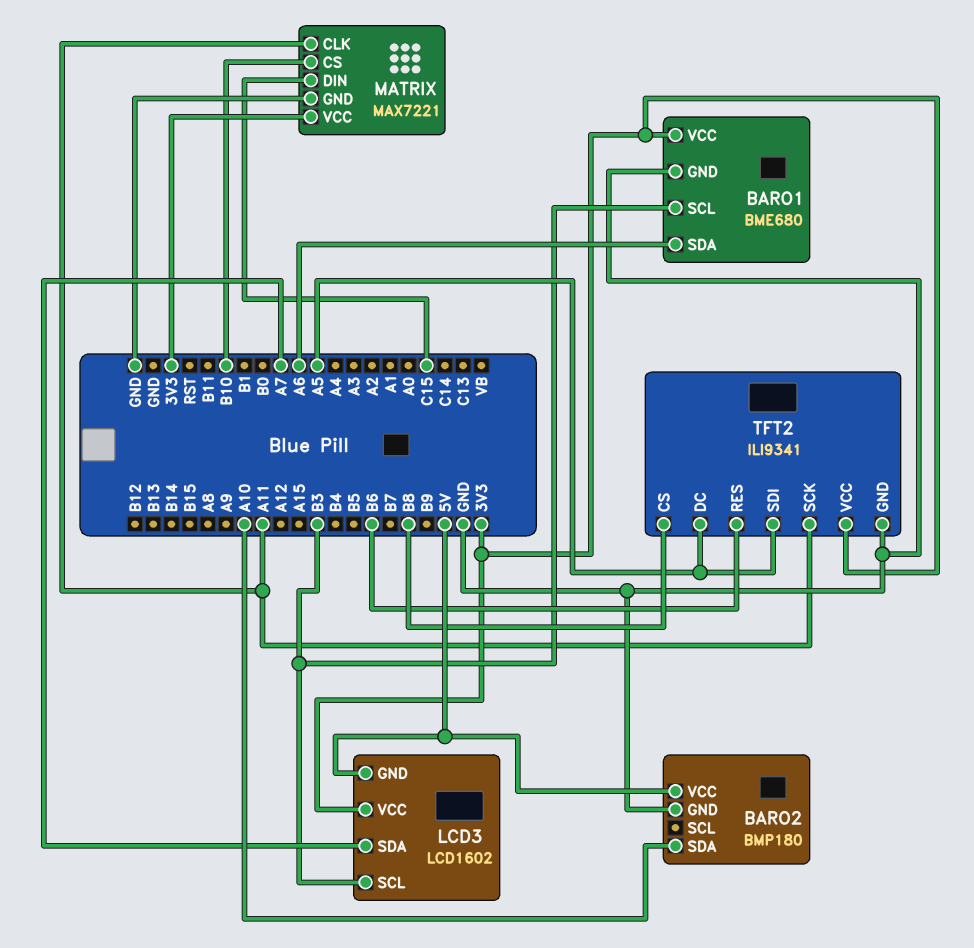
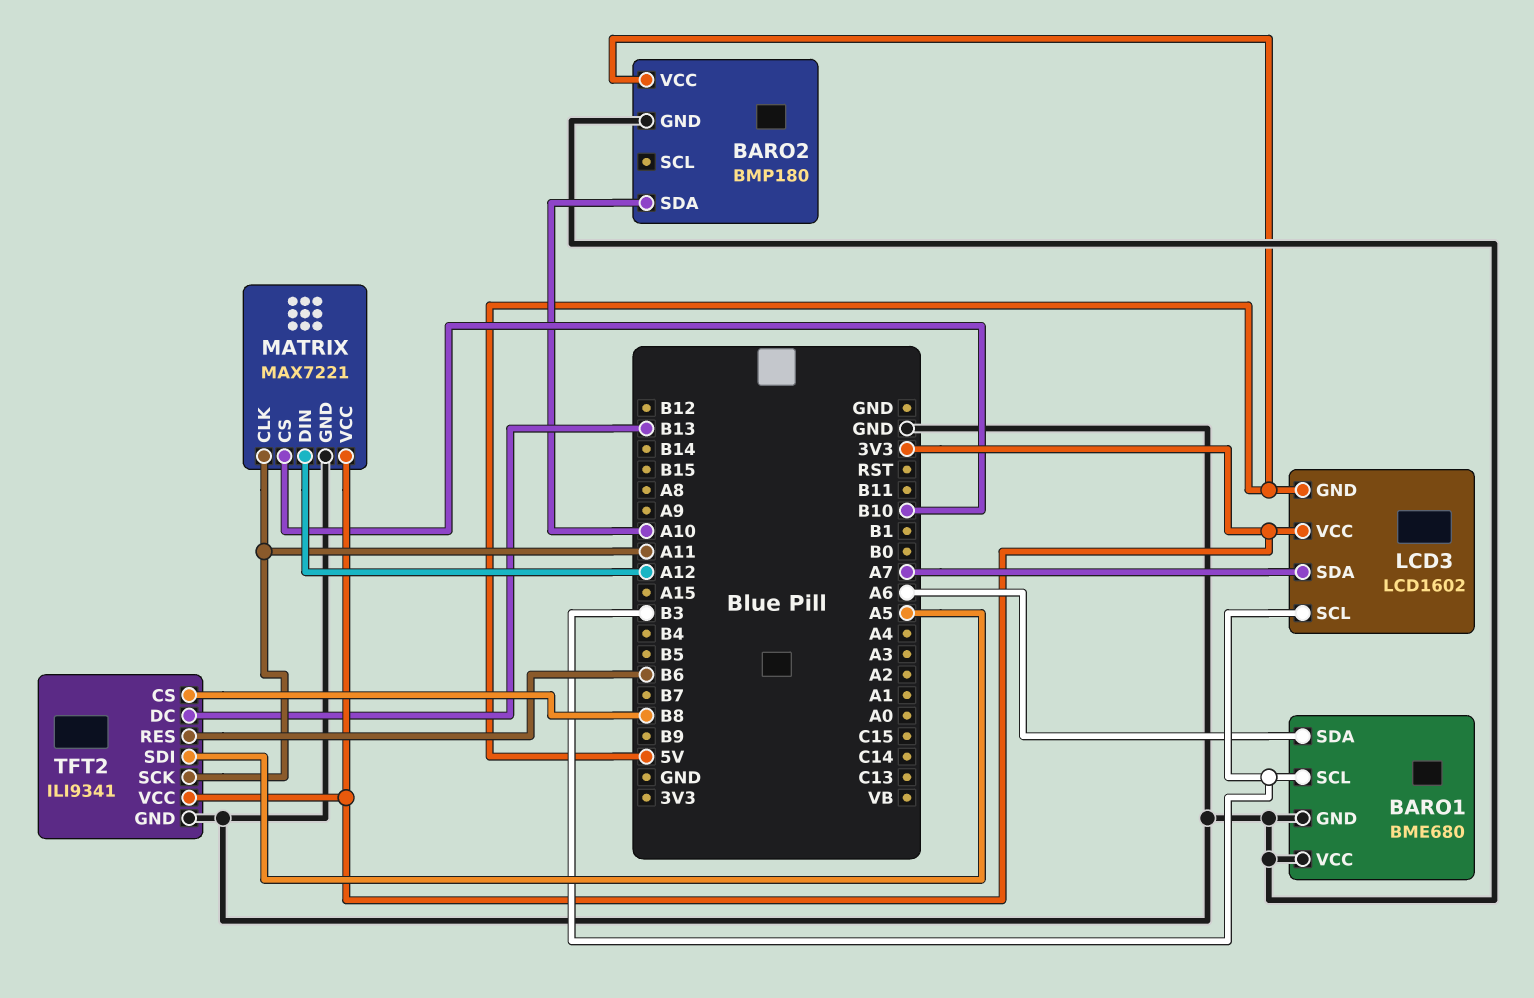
BARO1 pin VCC: 3V3 -> GND
MATRIX pin DIN: C15 -> A12
TFT2 pin DC: A5 -> B13

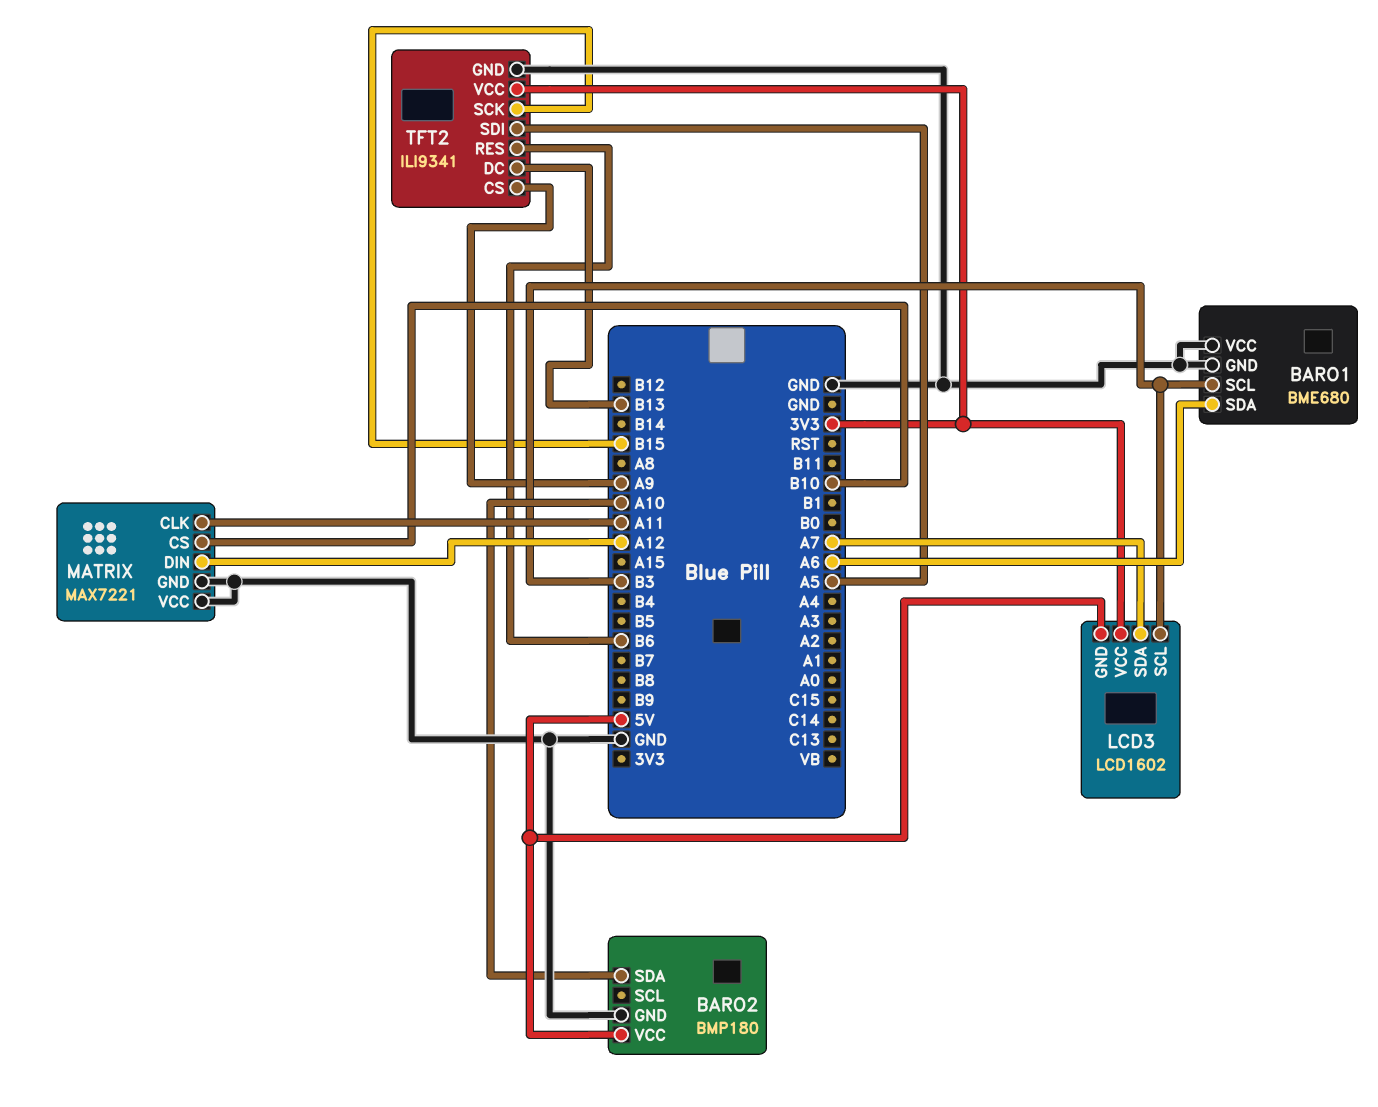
MATRIX pin VCC: 3V3 -> GND
TFT2 pin CS: B8 -> A9
TFT2 pin SCK: A11 -> B15

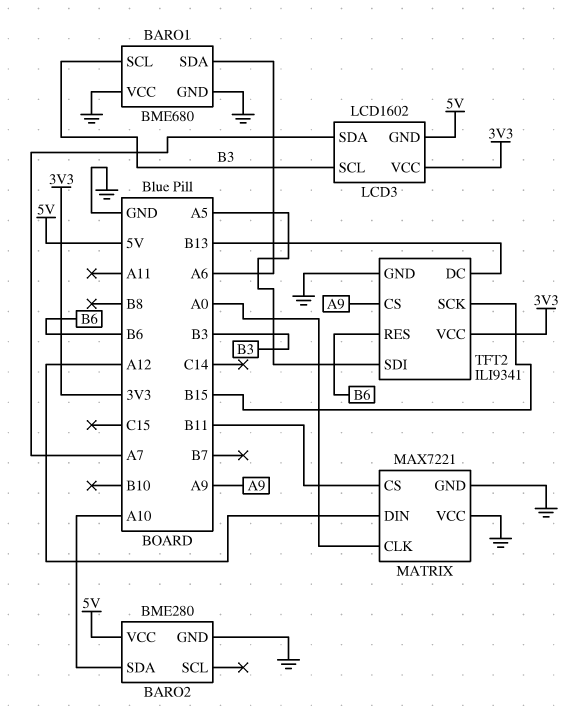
BARO2: BMP180 -> BME280
MATRIX pin CLK: A11 -> A0
MATRIX pin CS: B10 -> B11

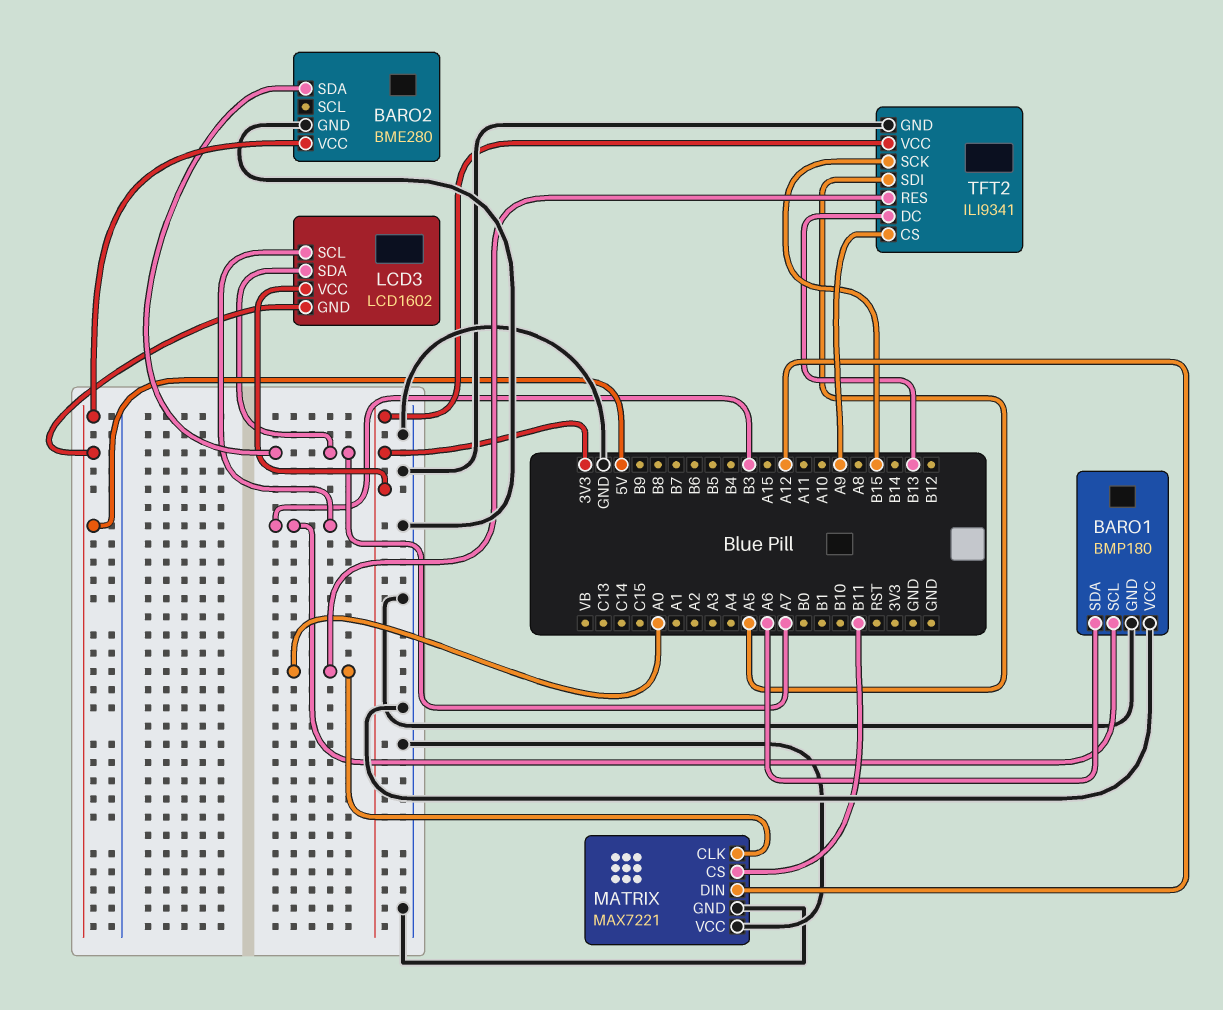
BARO1: BME680 -> BMP180
BARO2 pin SDA: A10 -> A7
TFT2 pin RES: B6 -> A0

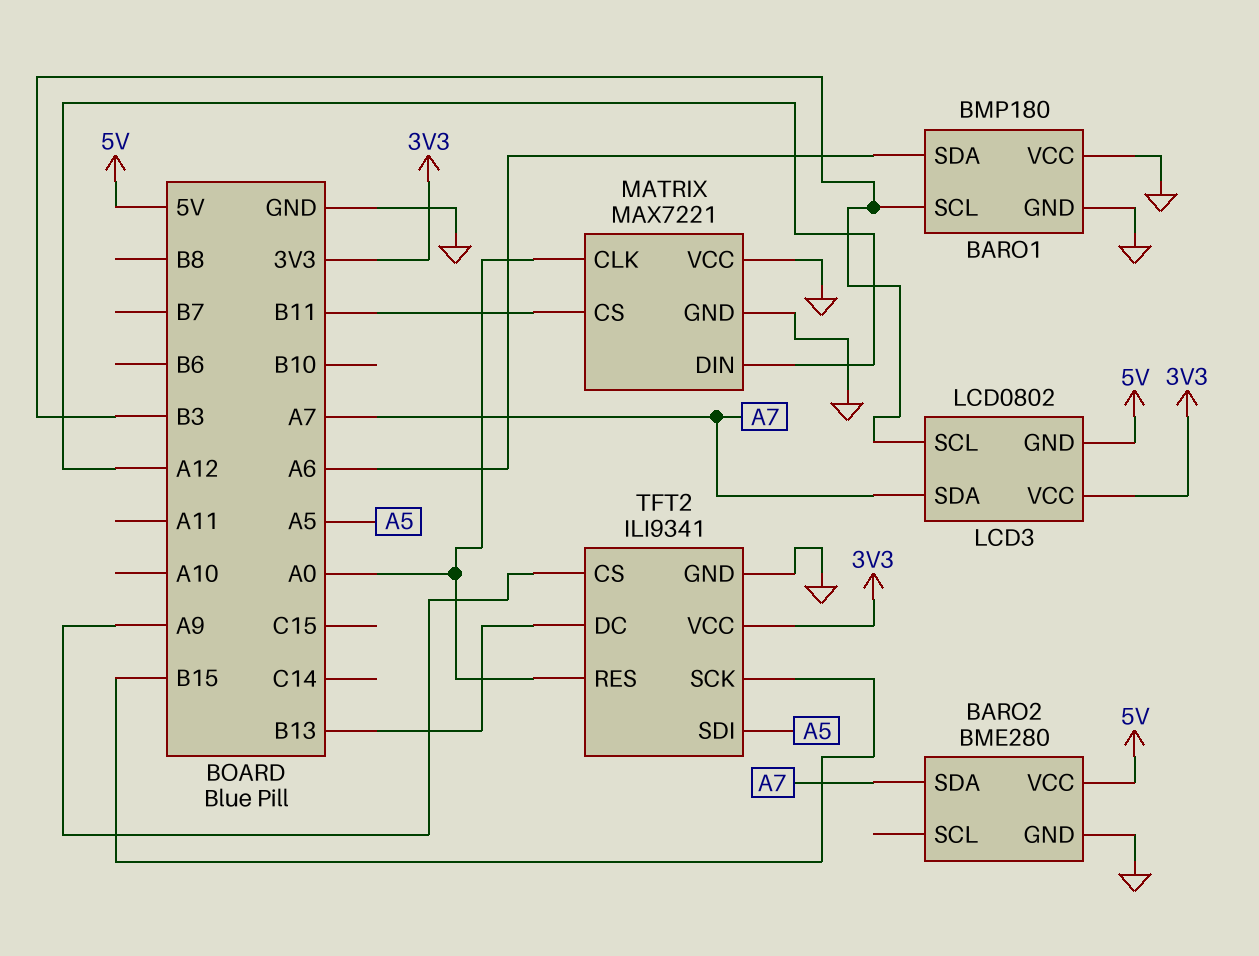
LCD3: LCD1602 -> LCD0802

